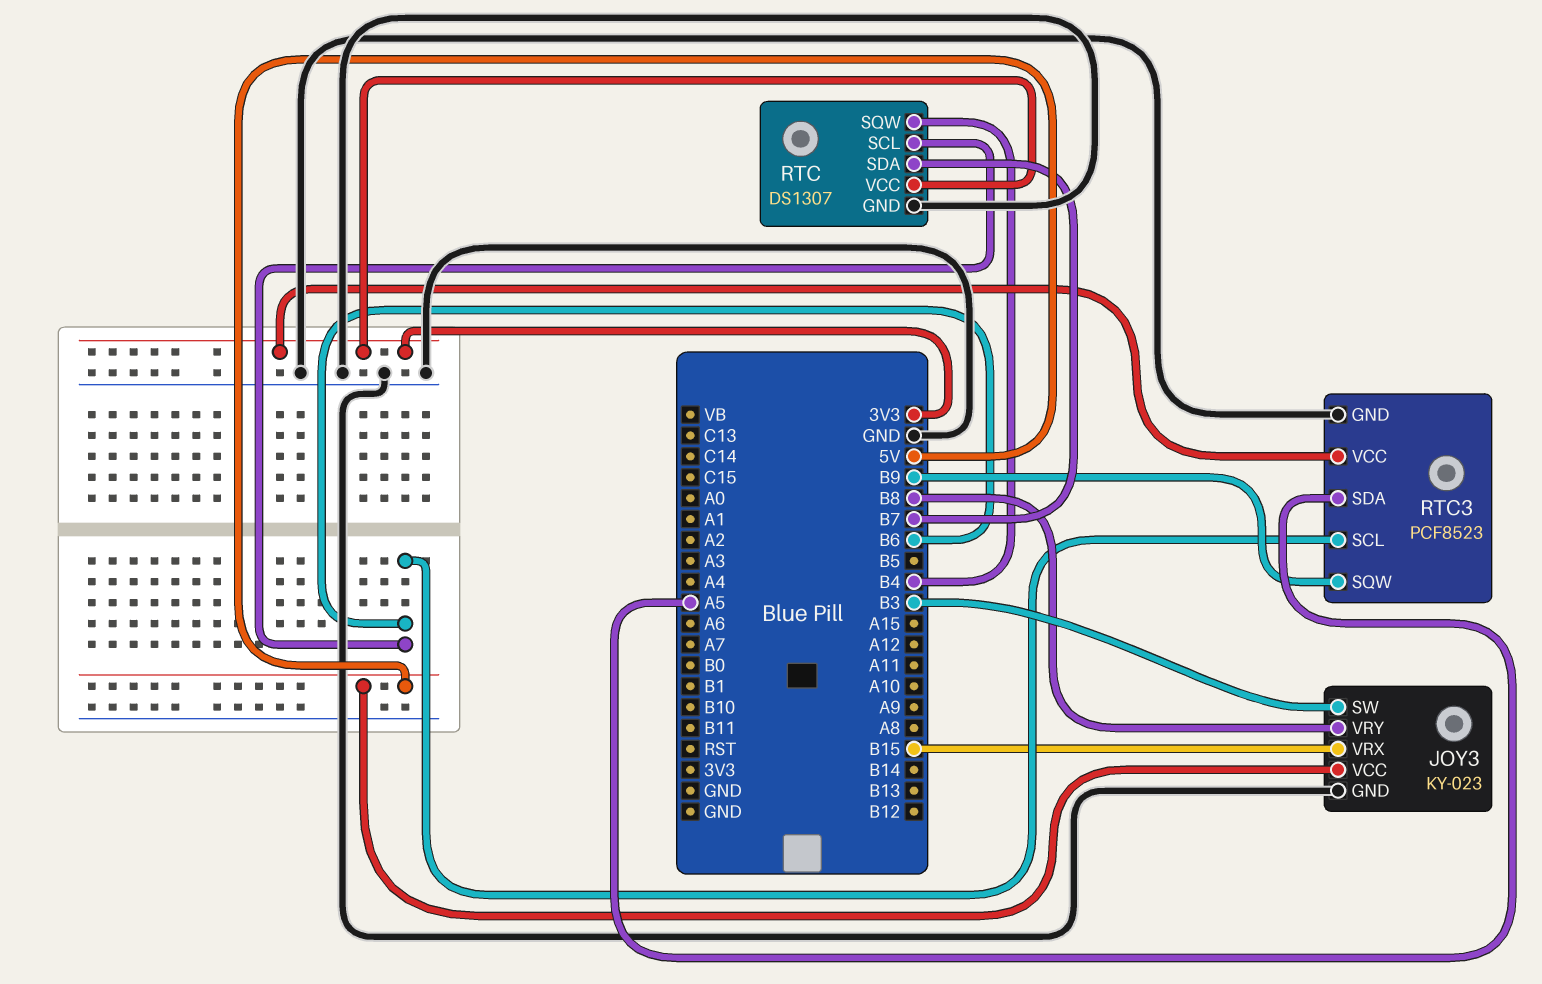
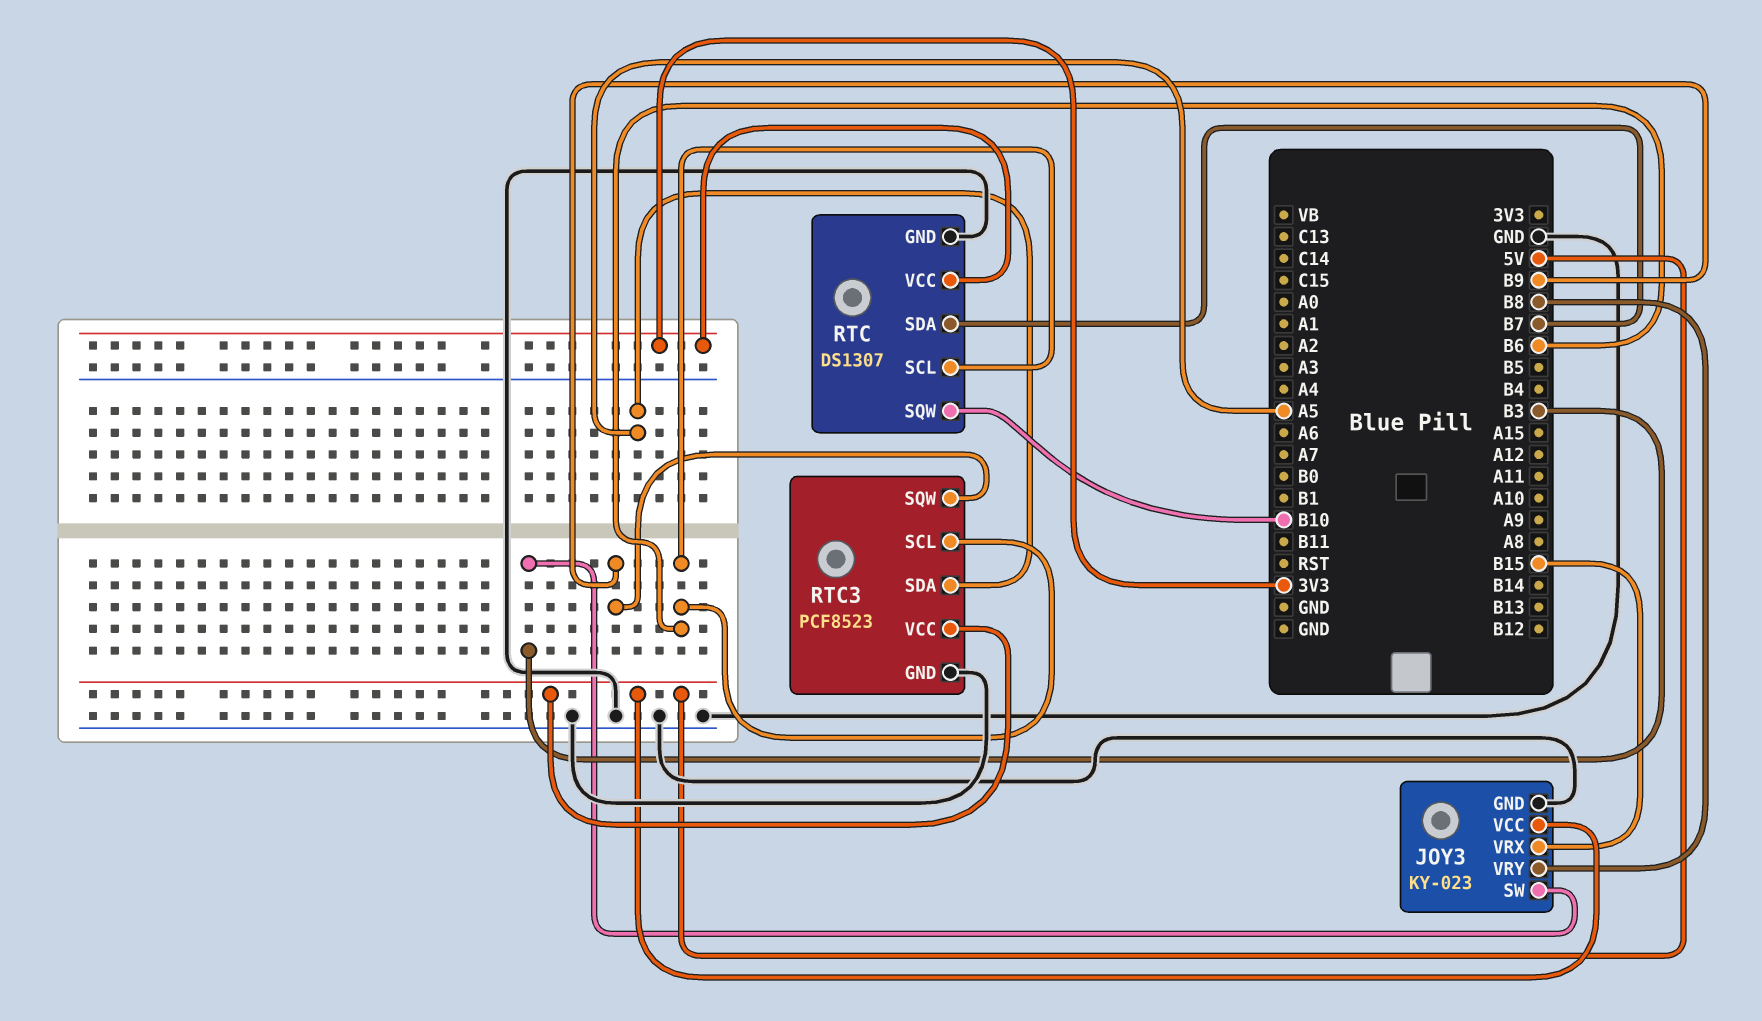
RTC pin SQW: B4 -> B10
RTC3 pin VCC: 3V3 -> 5V

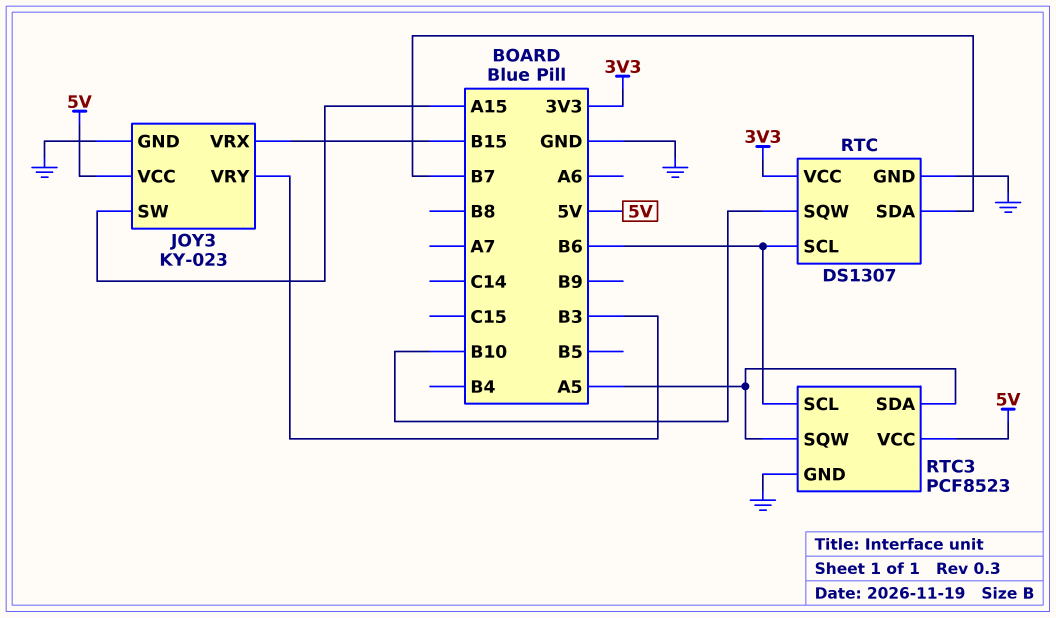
JOY3 pin SW: B3 -> A15
JOY3 pin VRY: B8 -> B3
RTC3 pin SQW: B9 -> A5

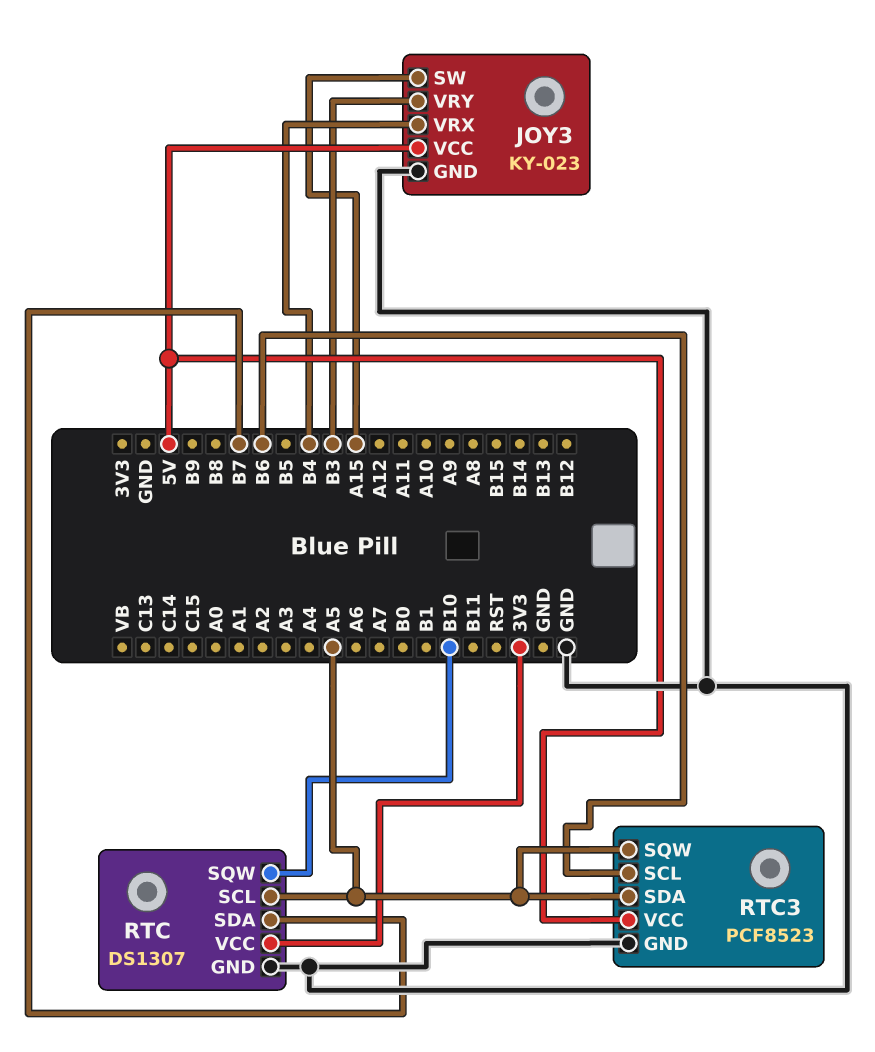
JOY3 pin VRX: B15 -> B4
RTC pin SCL: B6 -> A5

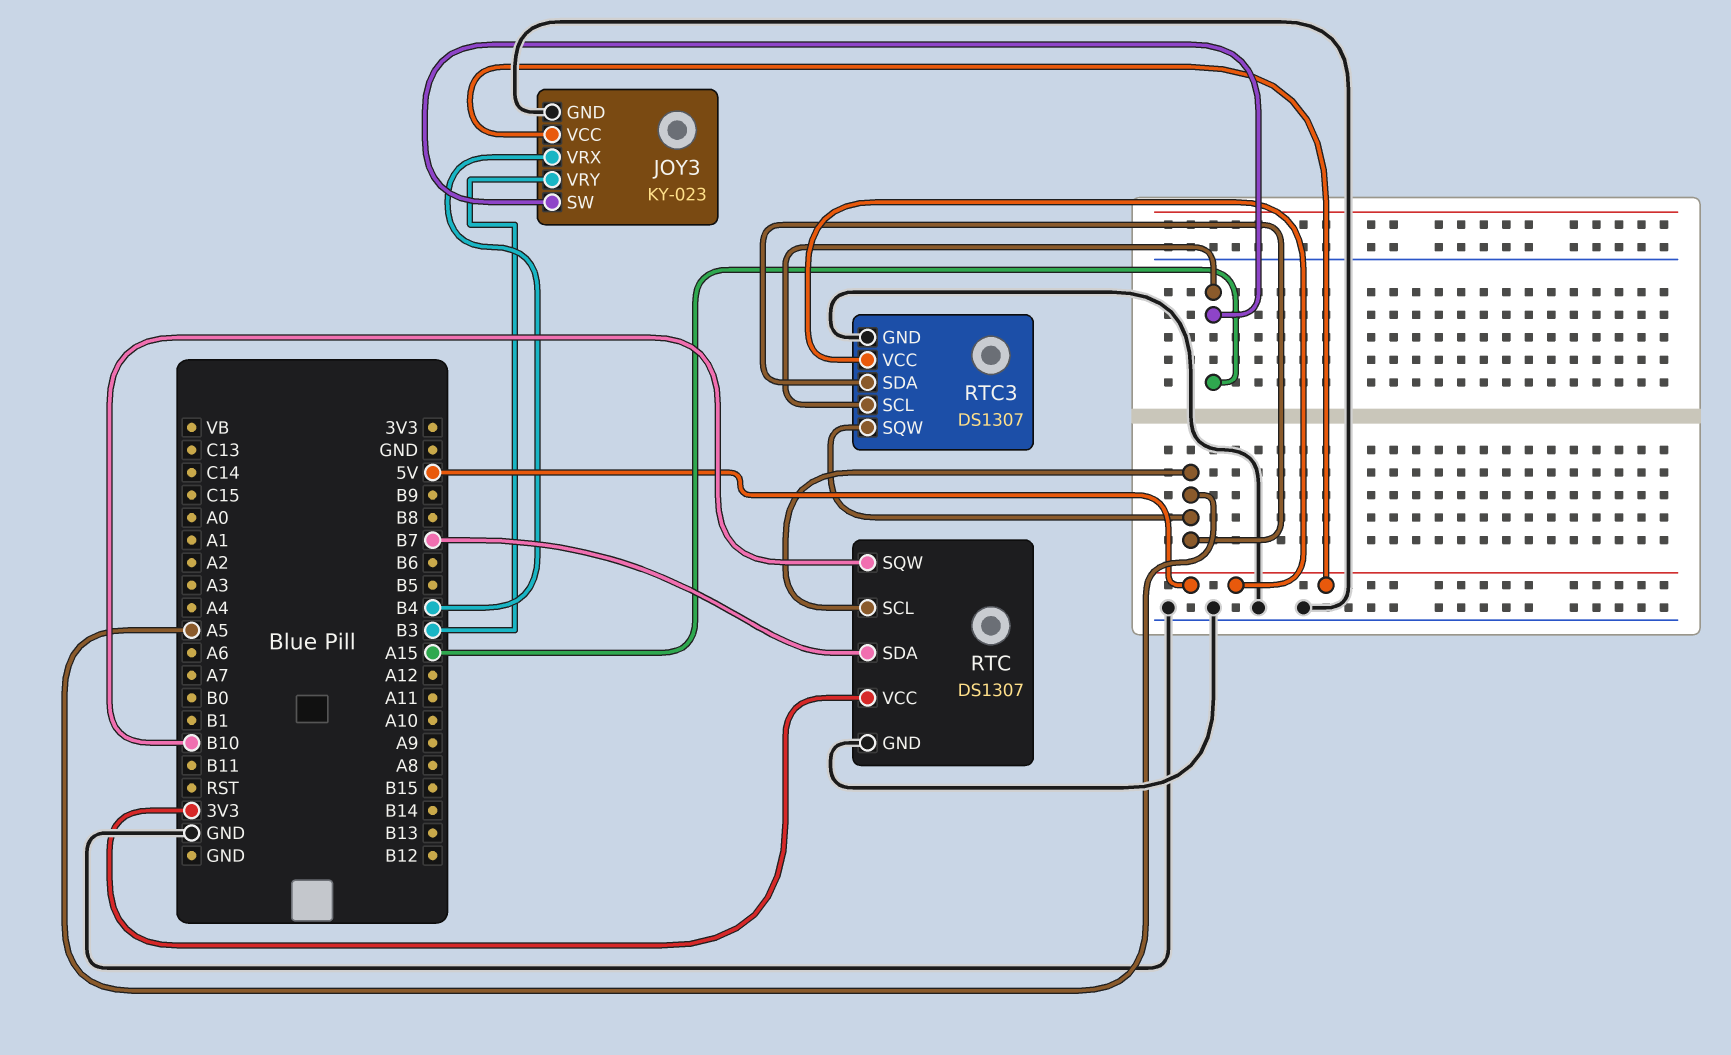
RTC3: PCF8523 -> DS1307
RTC3 pin SCL: B6 -> A15

